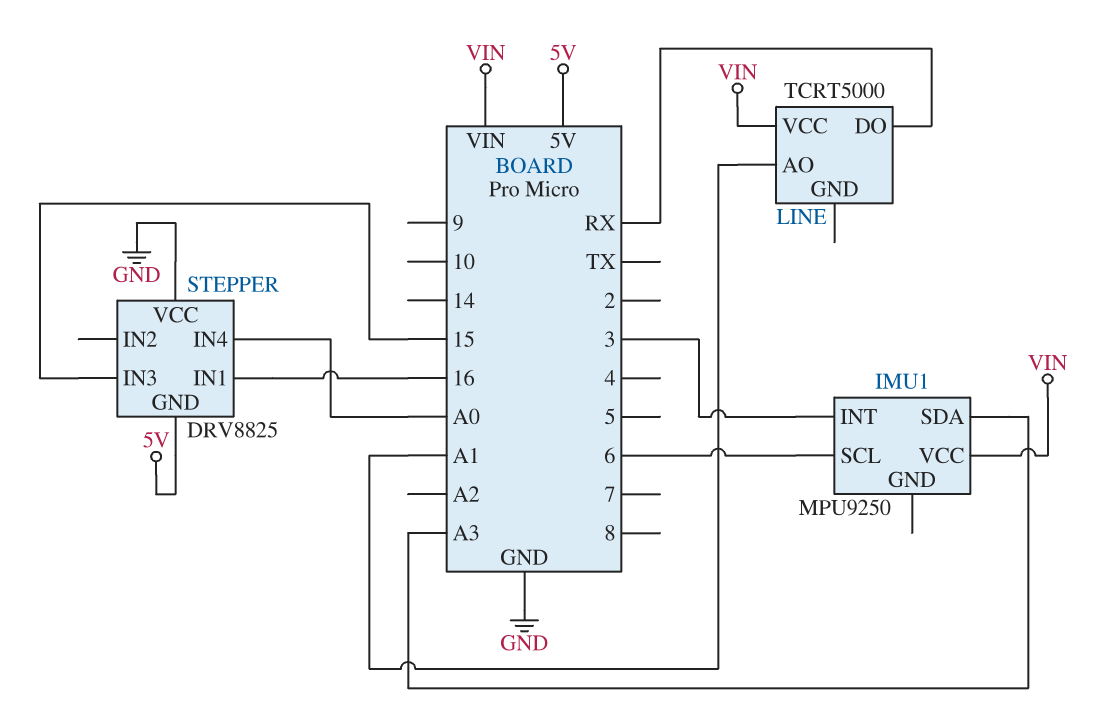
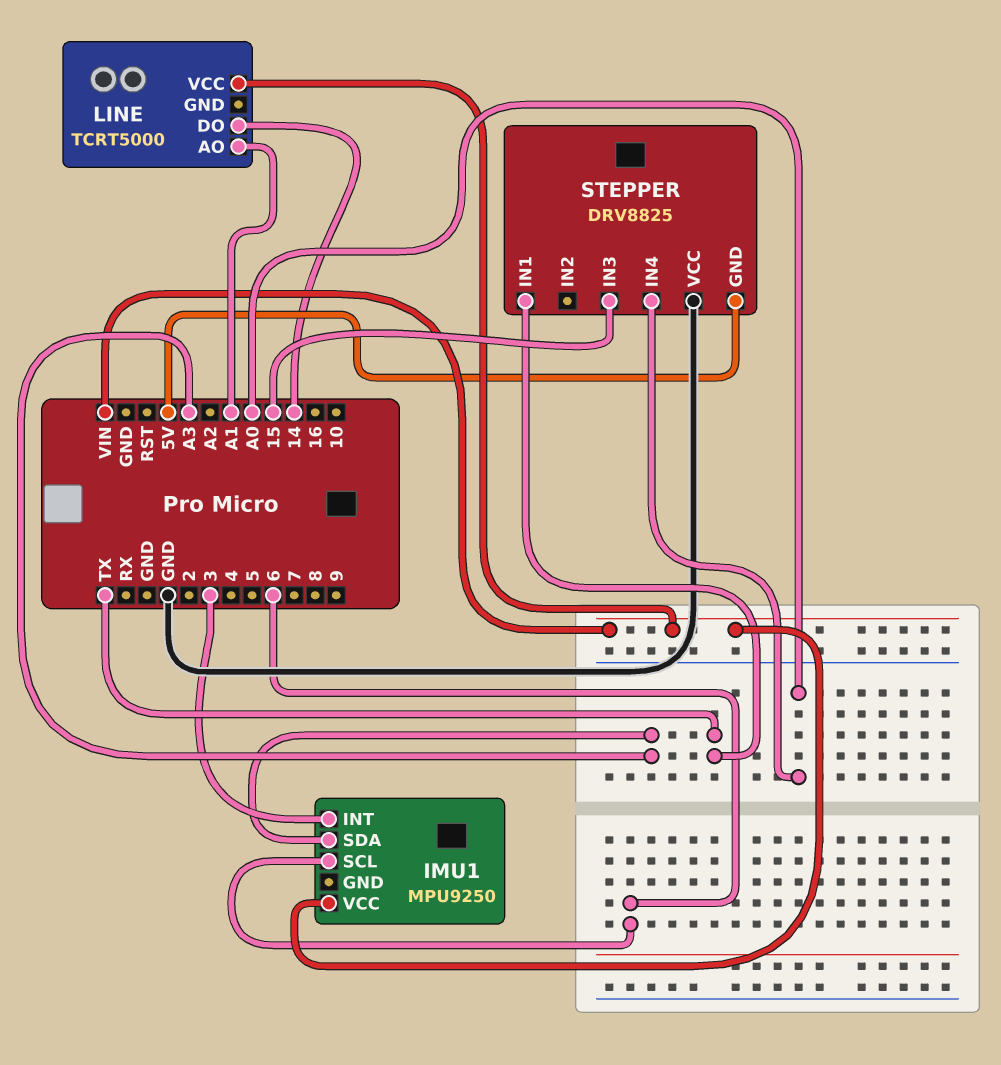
LINE pin DO: RX -> 14
STEPPER pin IN1: 16 -> TX

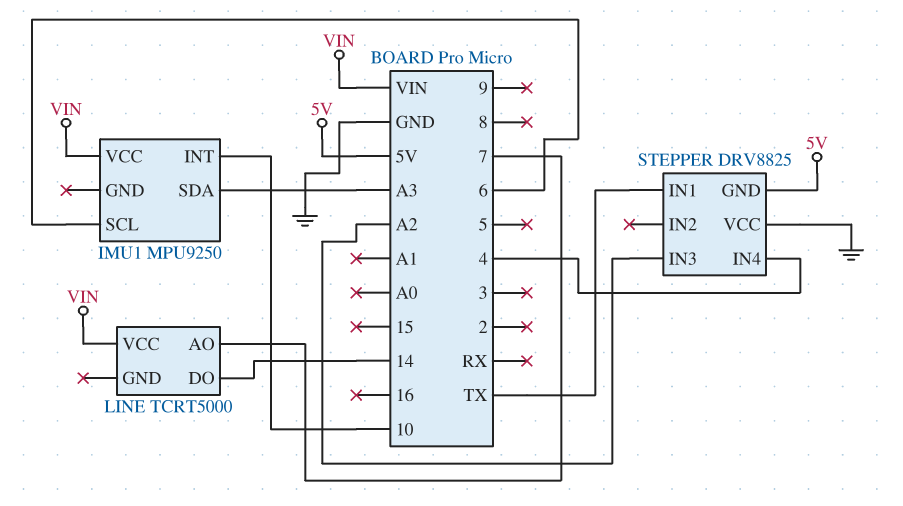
IMU1 pin INT: 3 -> 10
LINE pin AO: A1 -> 7
STEPPER pin IN3: 15 -> A2
STEPPER pin IN4: A0 -> 4

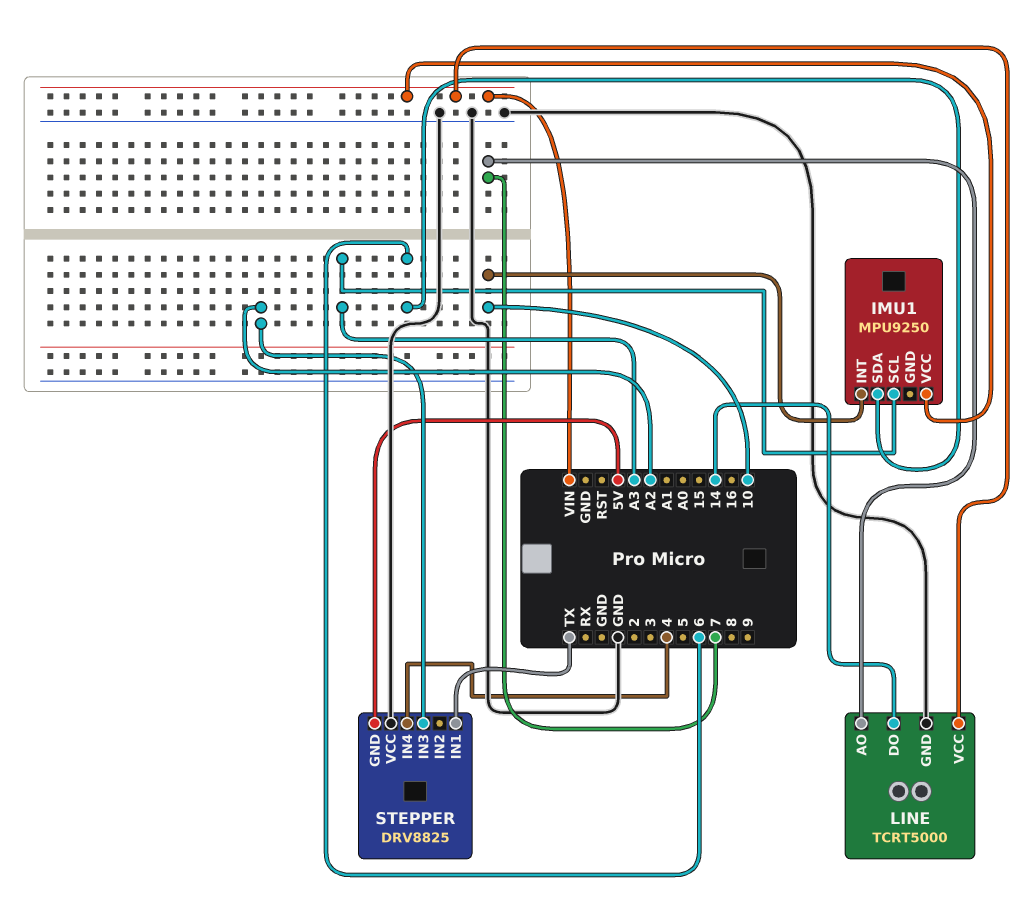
IMU1 pin SCL: 6 -> A3
IMU1 pin SDA: A3 -> 6
LINE pin GND: none -> GND

